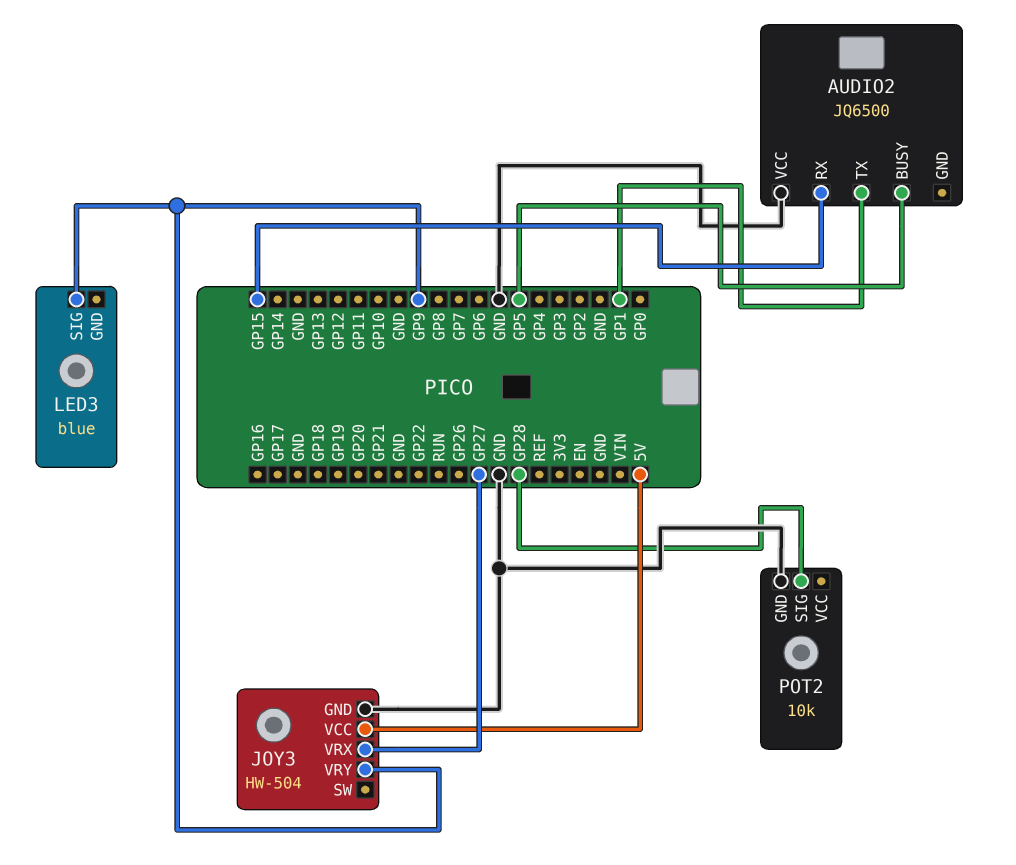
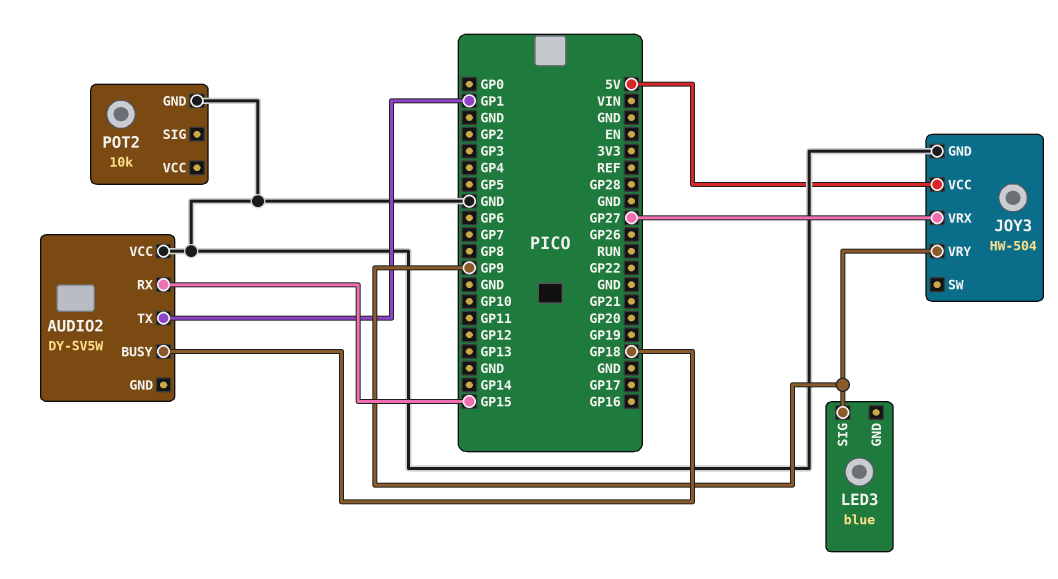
AUDIO2: JQ6500 -> DY-SV5W
AUDIO2 pin BUSY: GP5 -> GP18
POT2 pin SIG: GP28 -> none

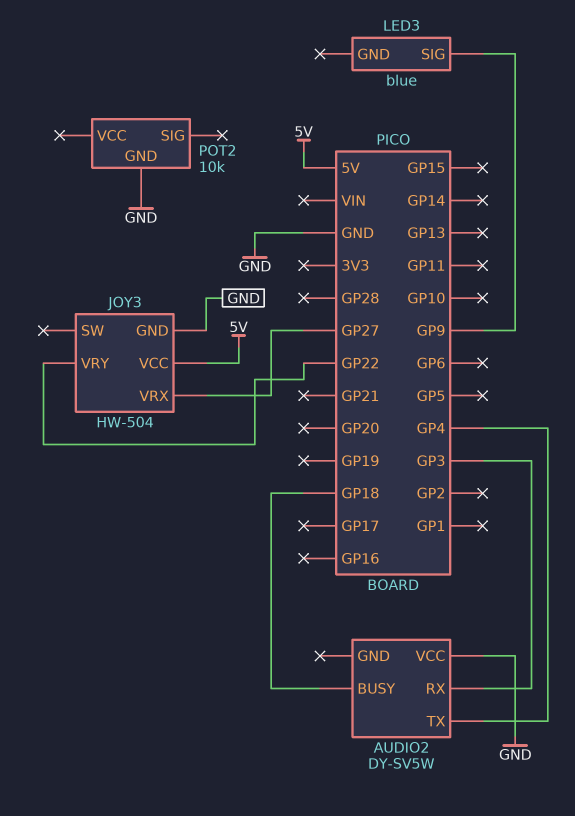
AUDIO2 pin RX: GP15 -> GP3
AUDIO2 pin TX: GP1 -> GP4
JOY3 pin VRY: GP9 -> GP22

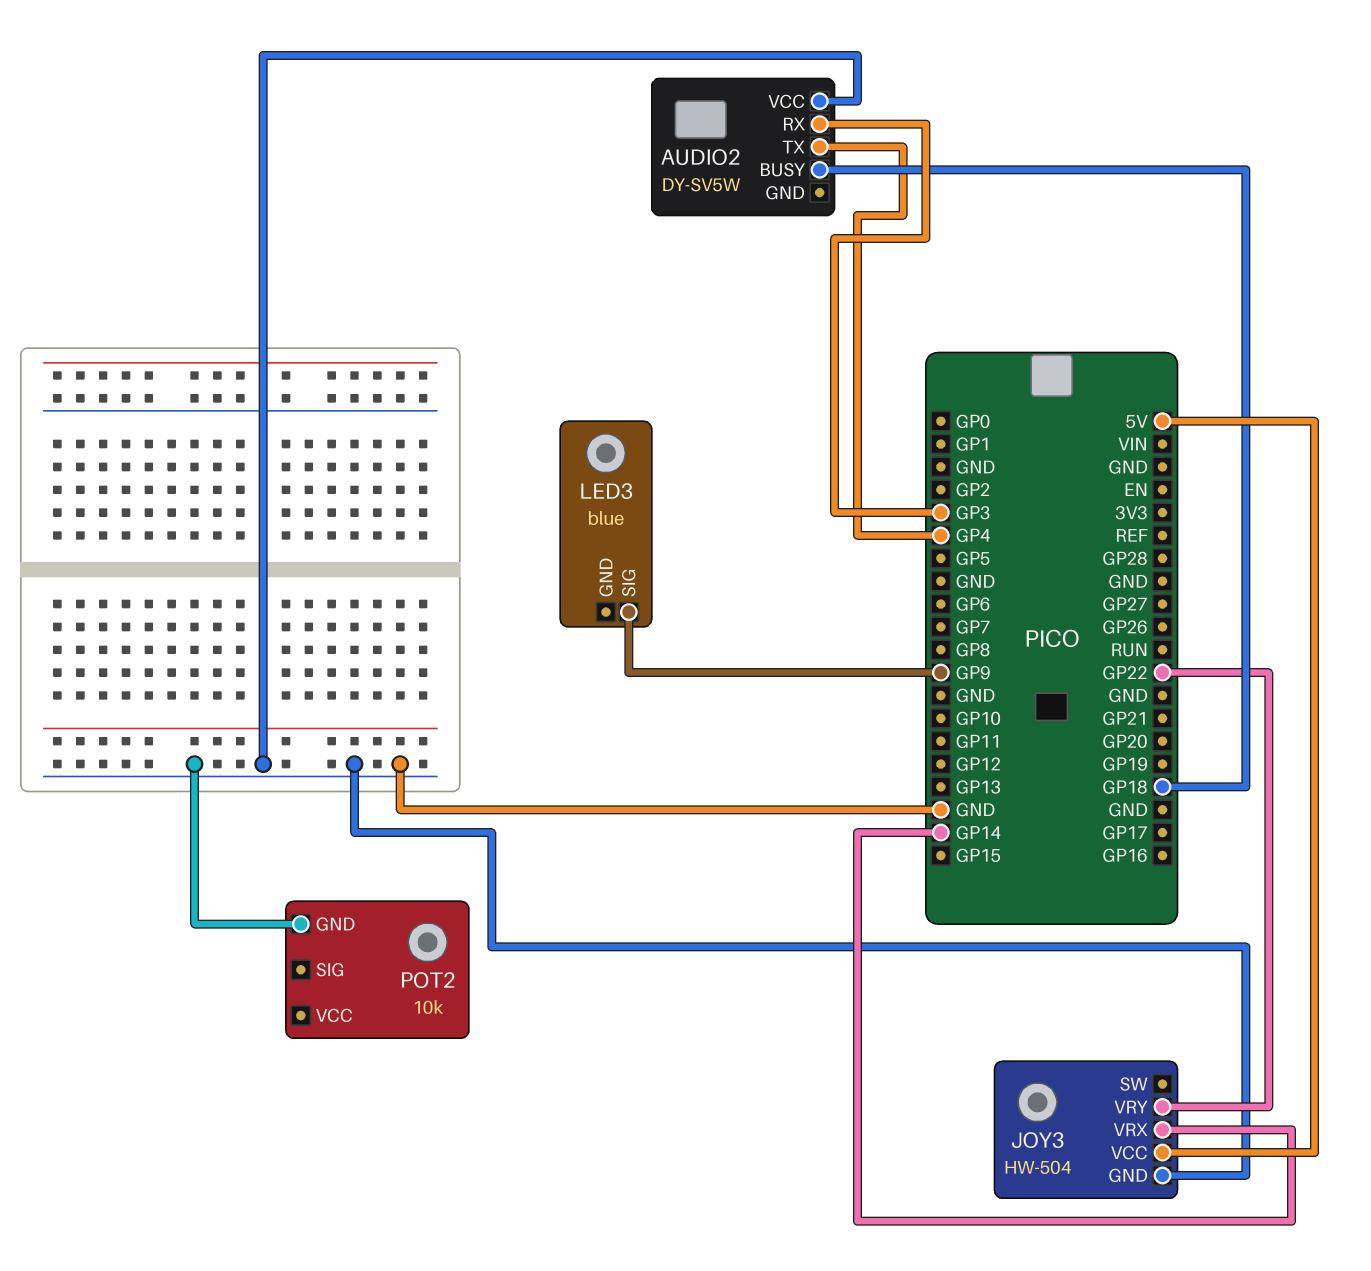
JOY3 pin VRX: GP27 -> GP14

